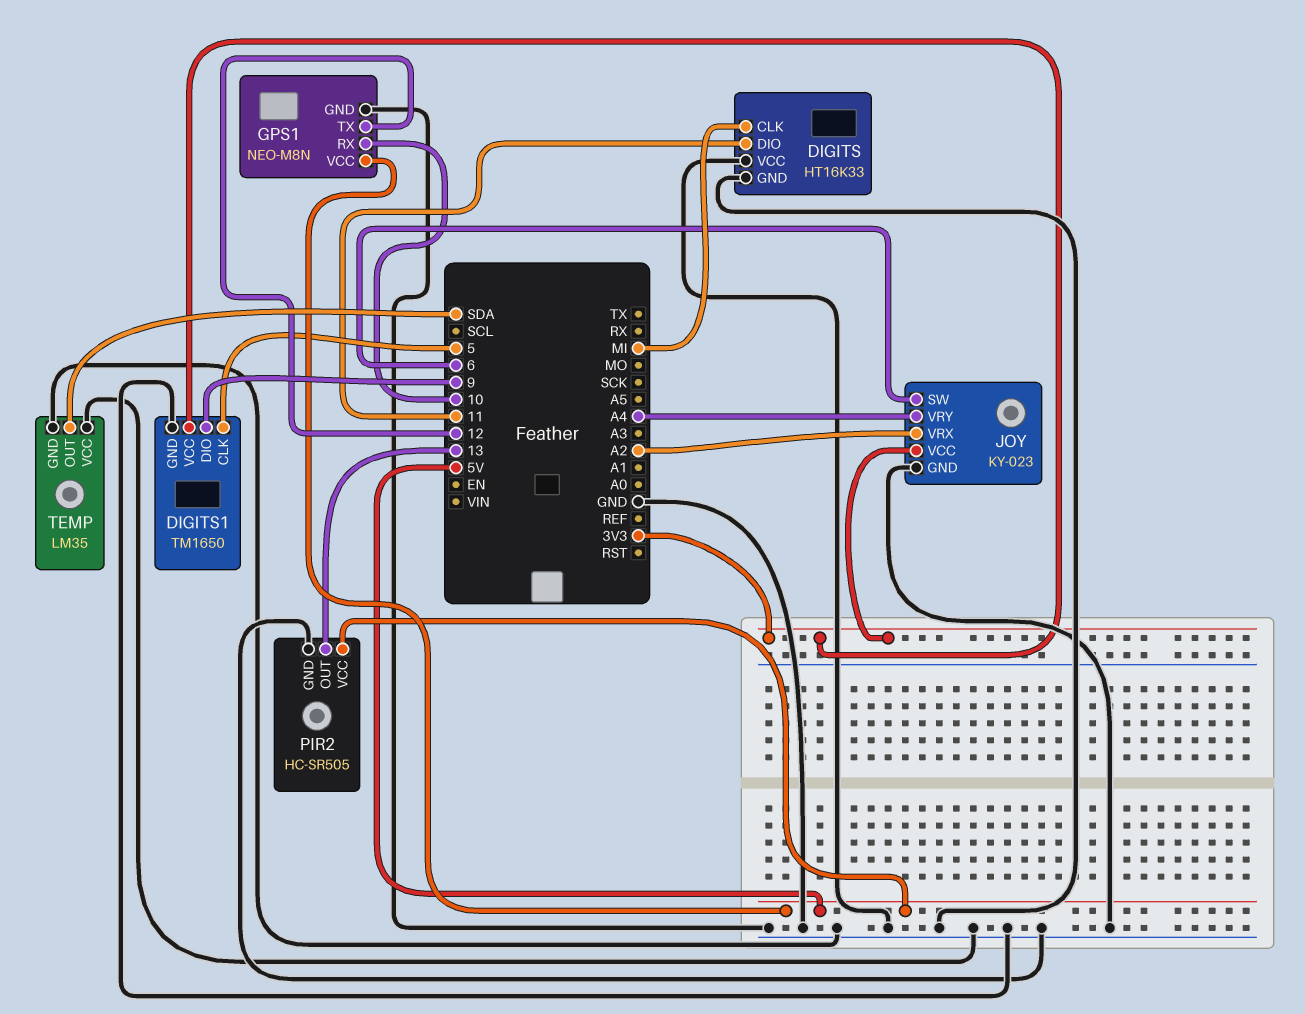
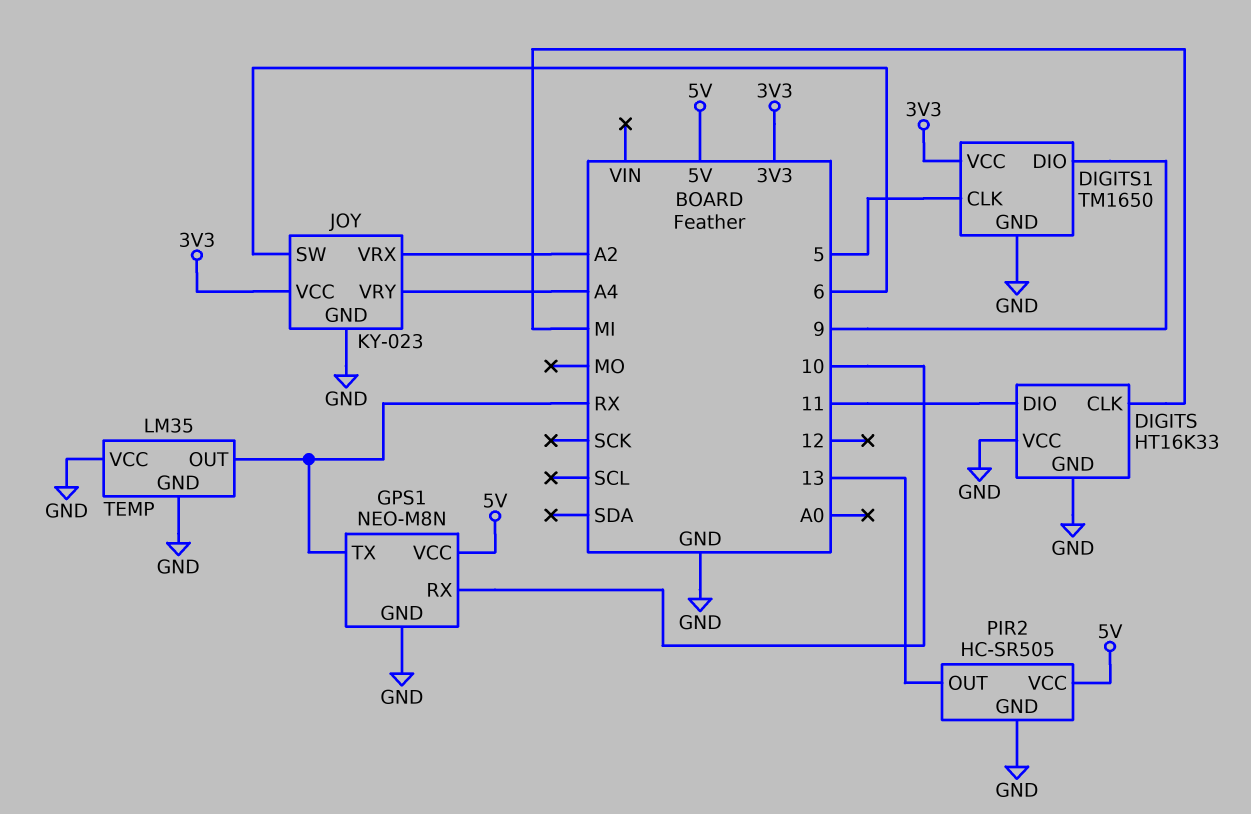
GPS1 pin TX: 12 -> RX
TEMP pin OUT: SDA -> RX

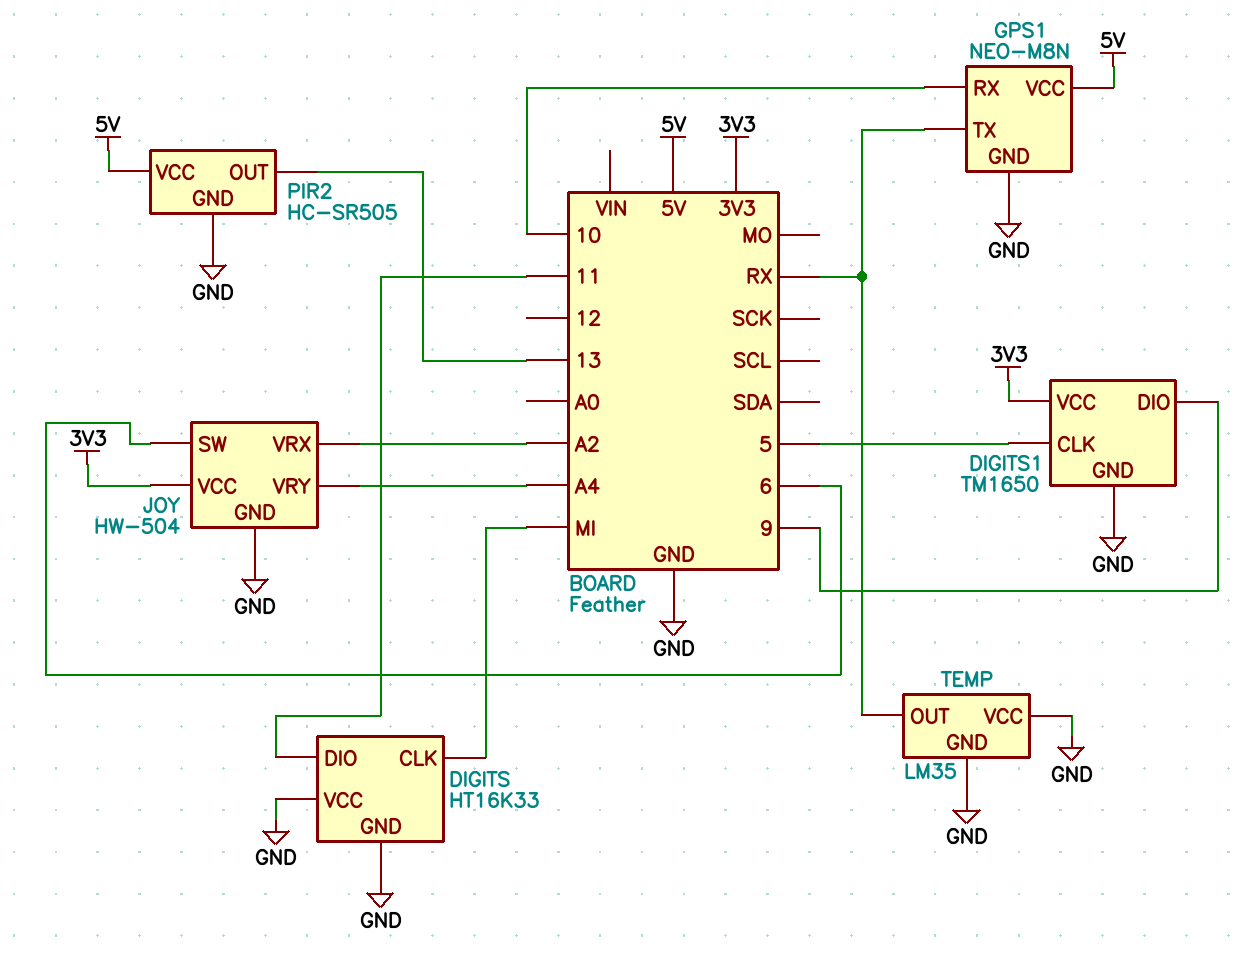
JOY: KY-023 -> HW-504

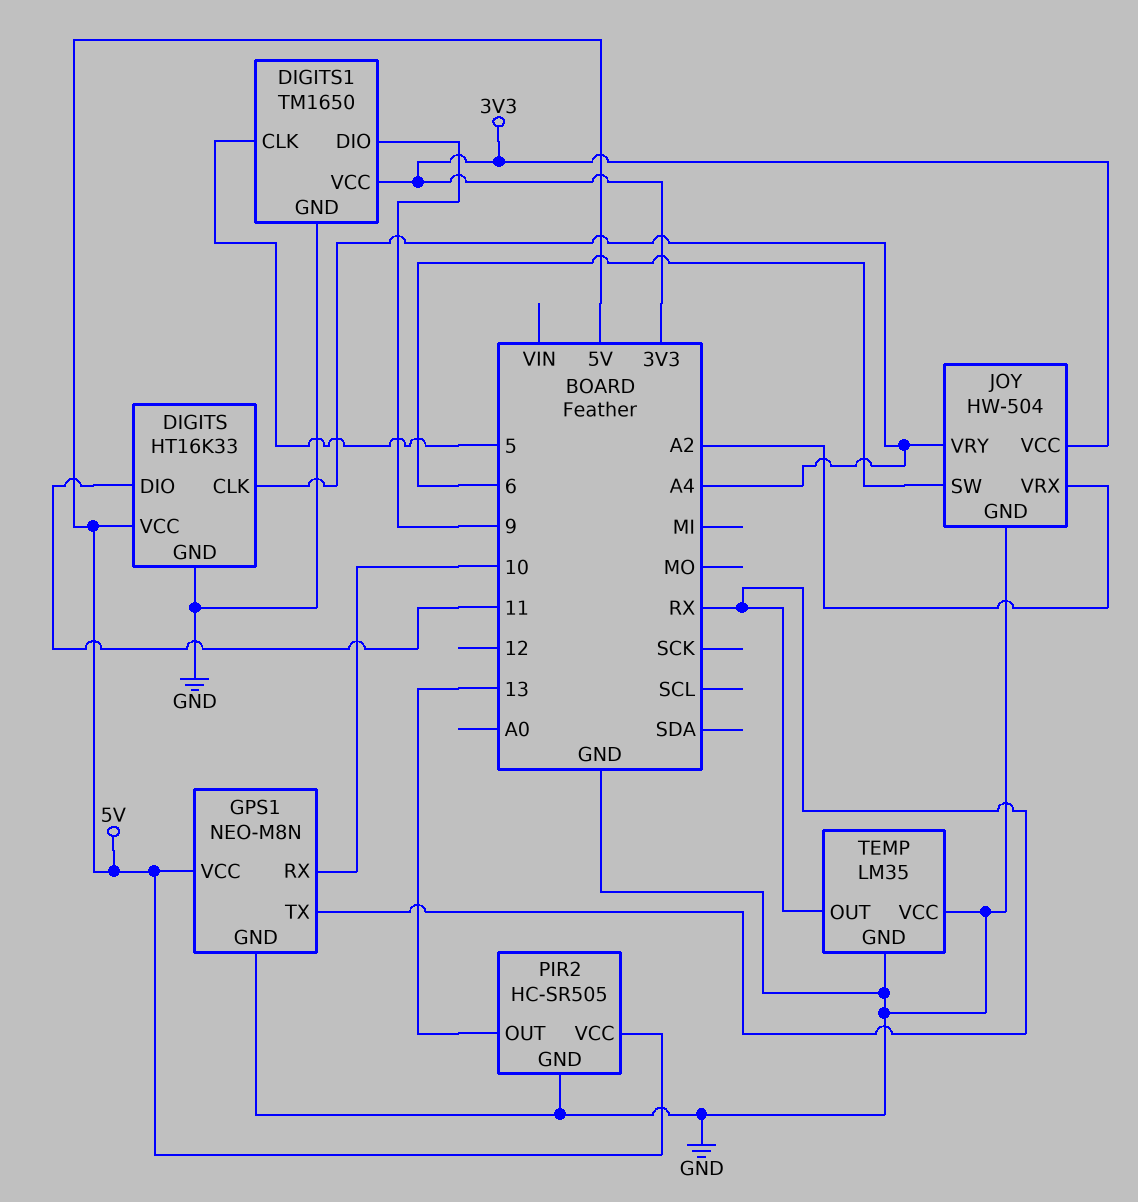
DIGITS pin CLK: MI -> A4
DIGITS pin VCC: GND -> 5V

